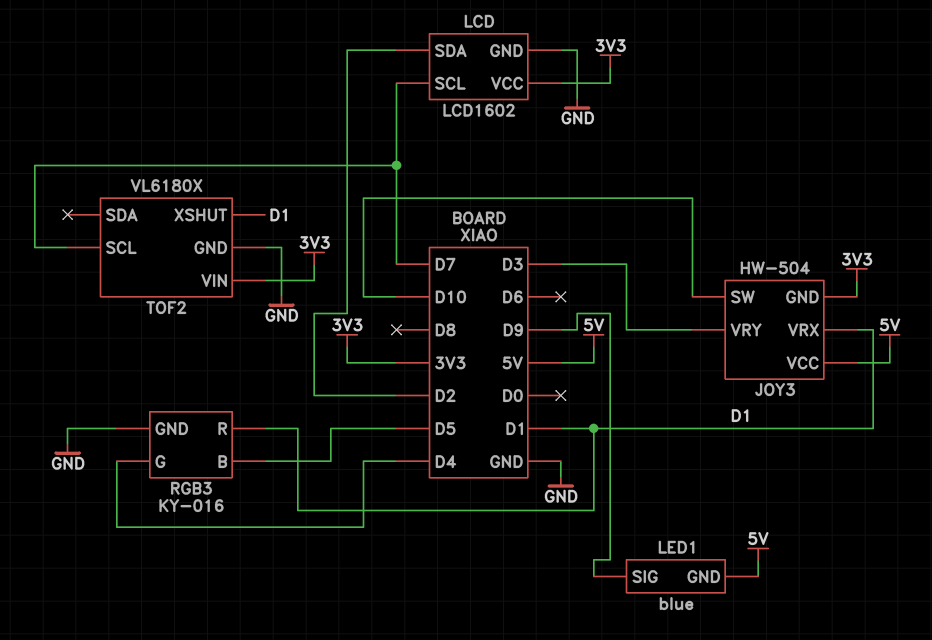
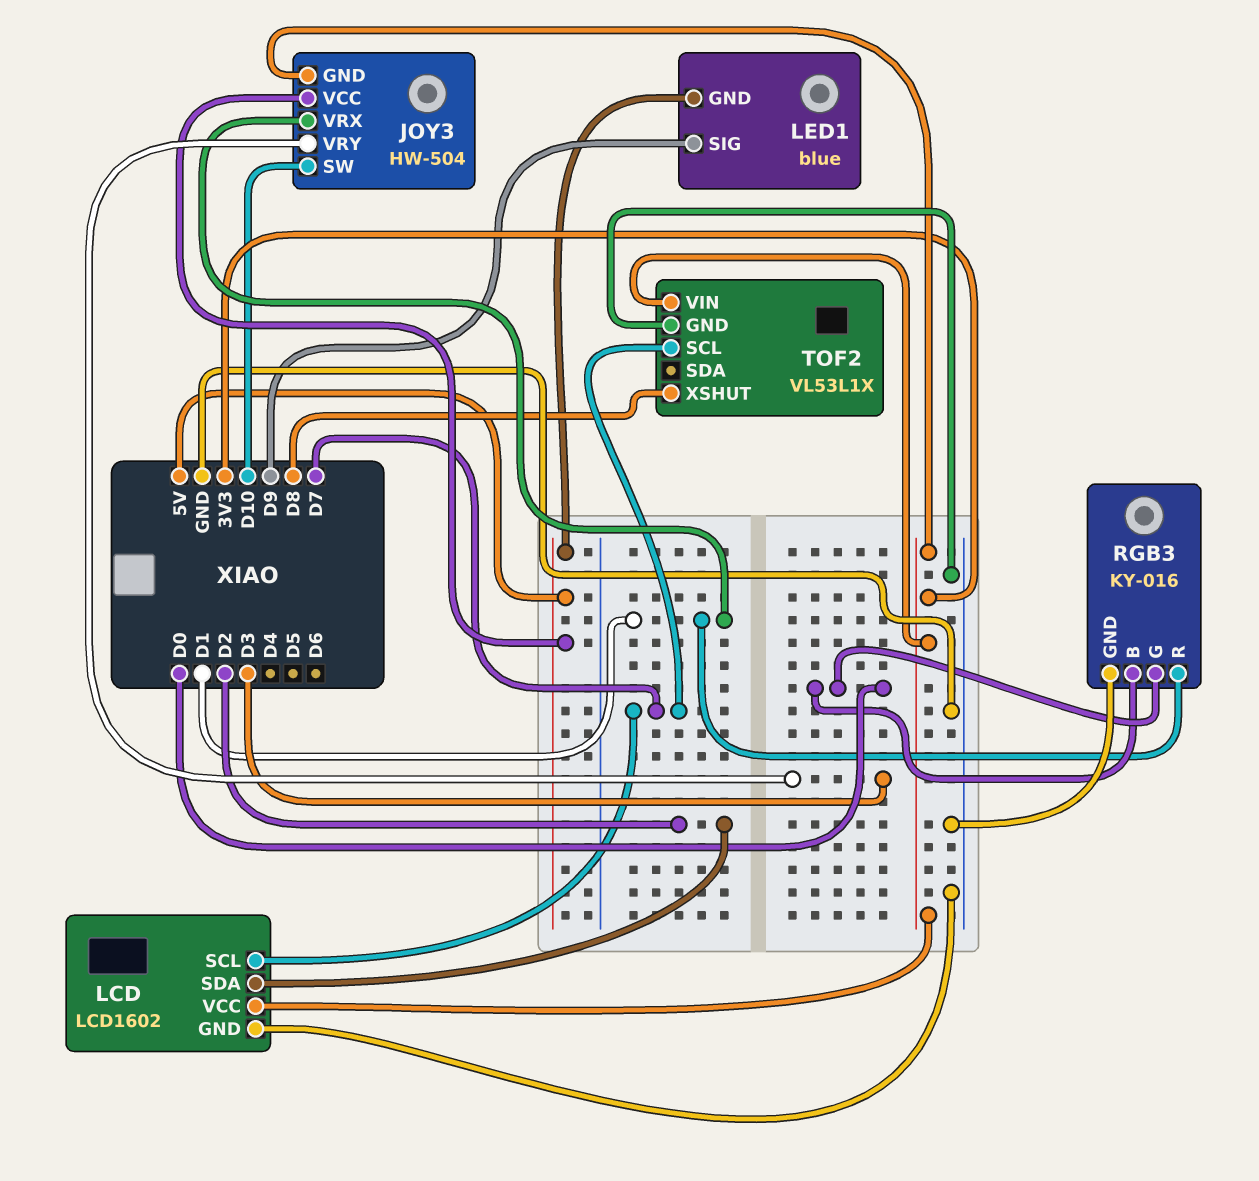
RGB3 pin B: D5 -> D0
RGB3 pin G: D4 -> D0
TOF2: VL6180X -> VL53L1X
TOF2 pin XSHUT: D1 -> D8

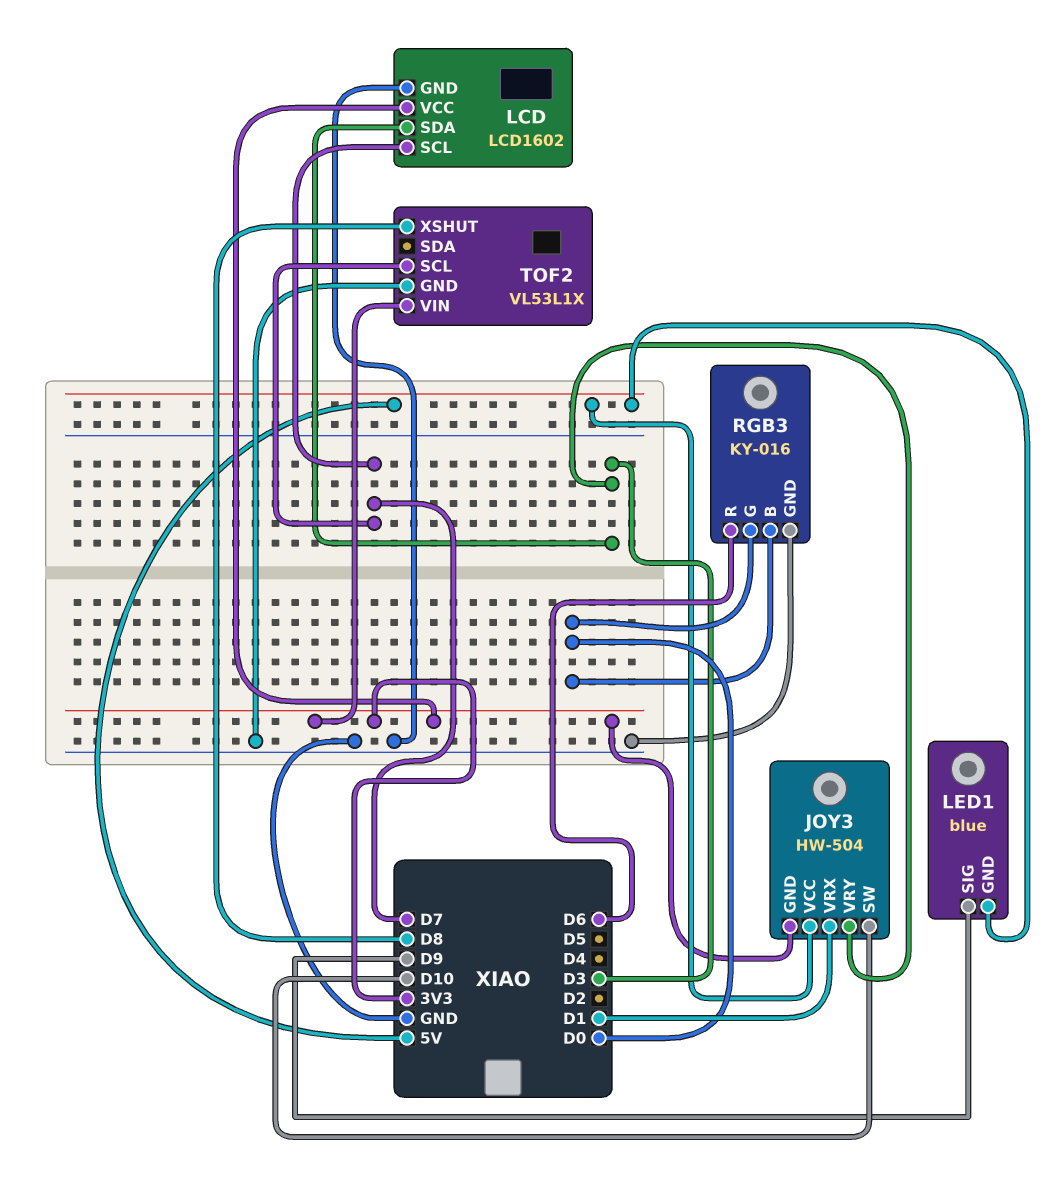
LCD pin SDA: D2 -> D3
RGB3 pin R: D1 -> D6

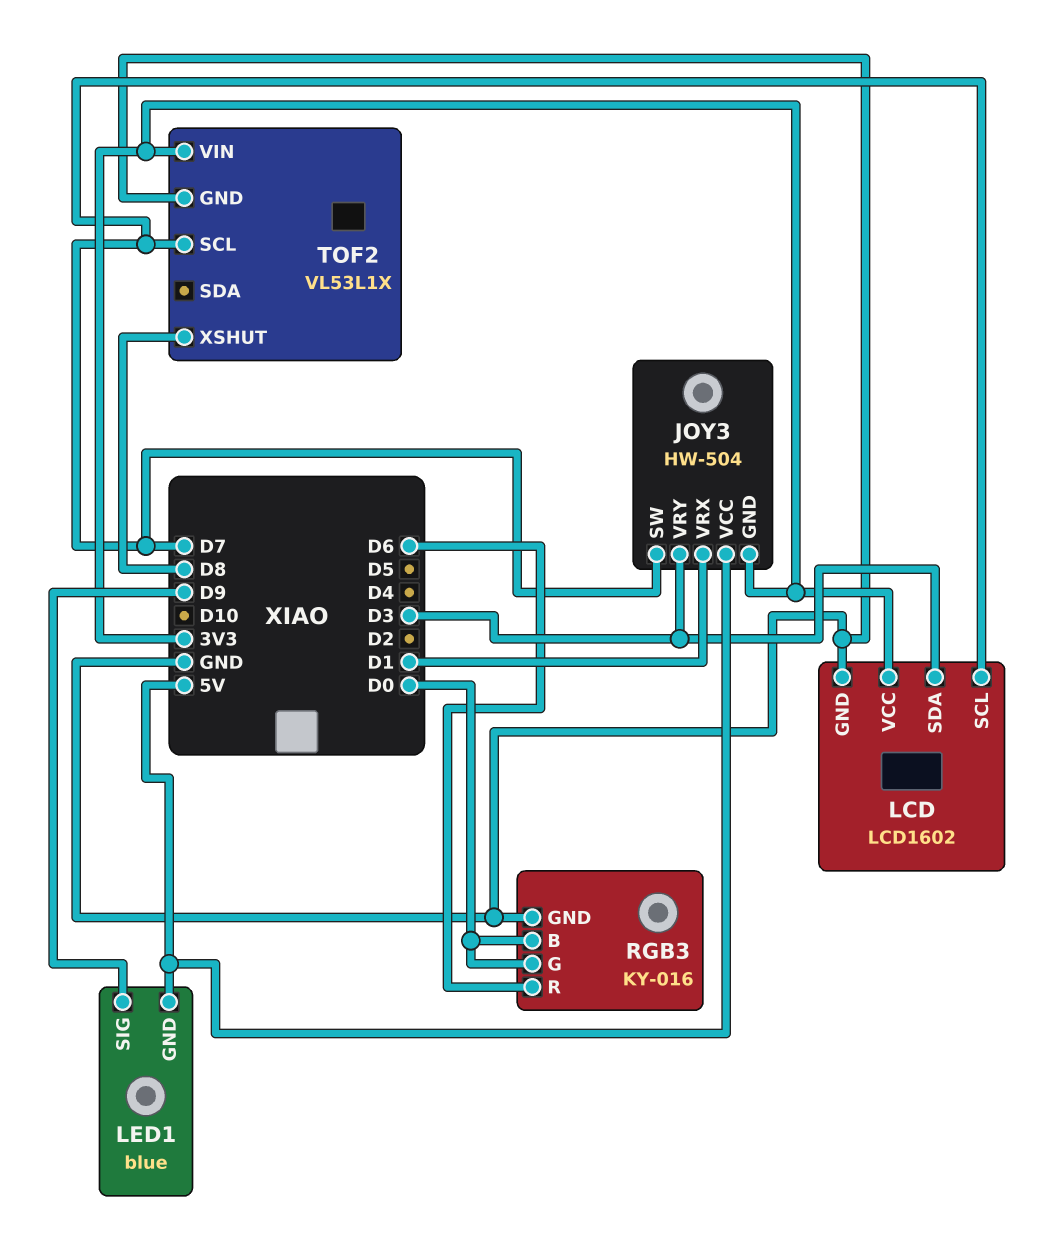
JOY3 pin SW: D10 -> D7

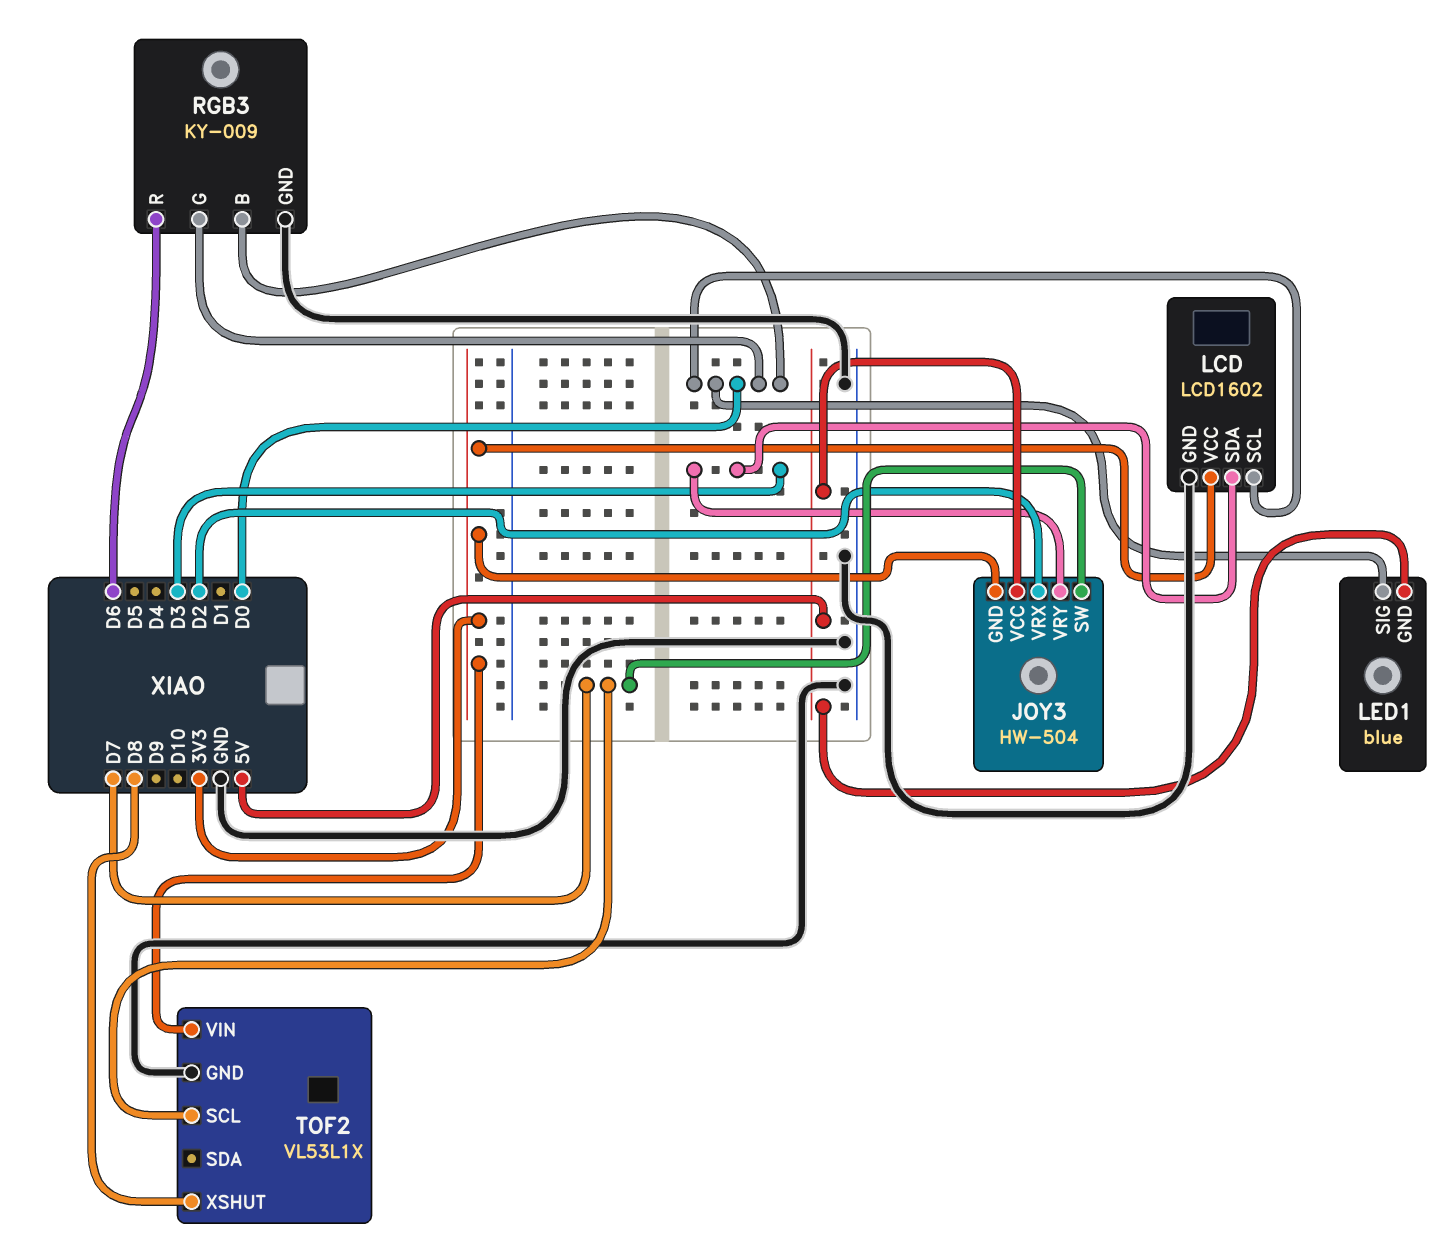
JOY3 pin VRX: D1 -> D2
LCD pin SCL: D7 -> D0
LED1 pin SIG: D9 -> D0
RGB3: KY-016 -> KY-009

